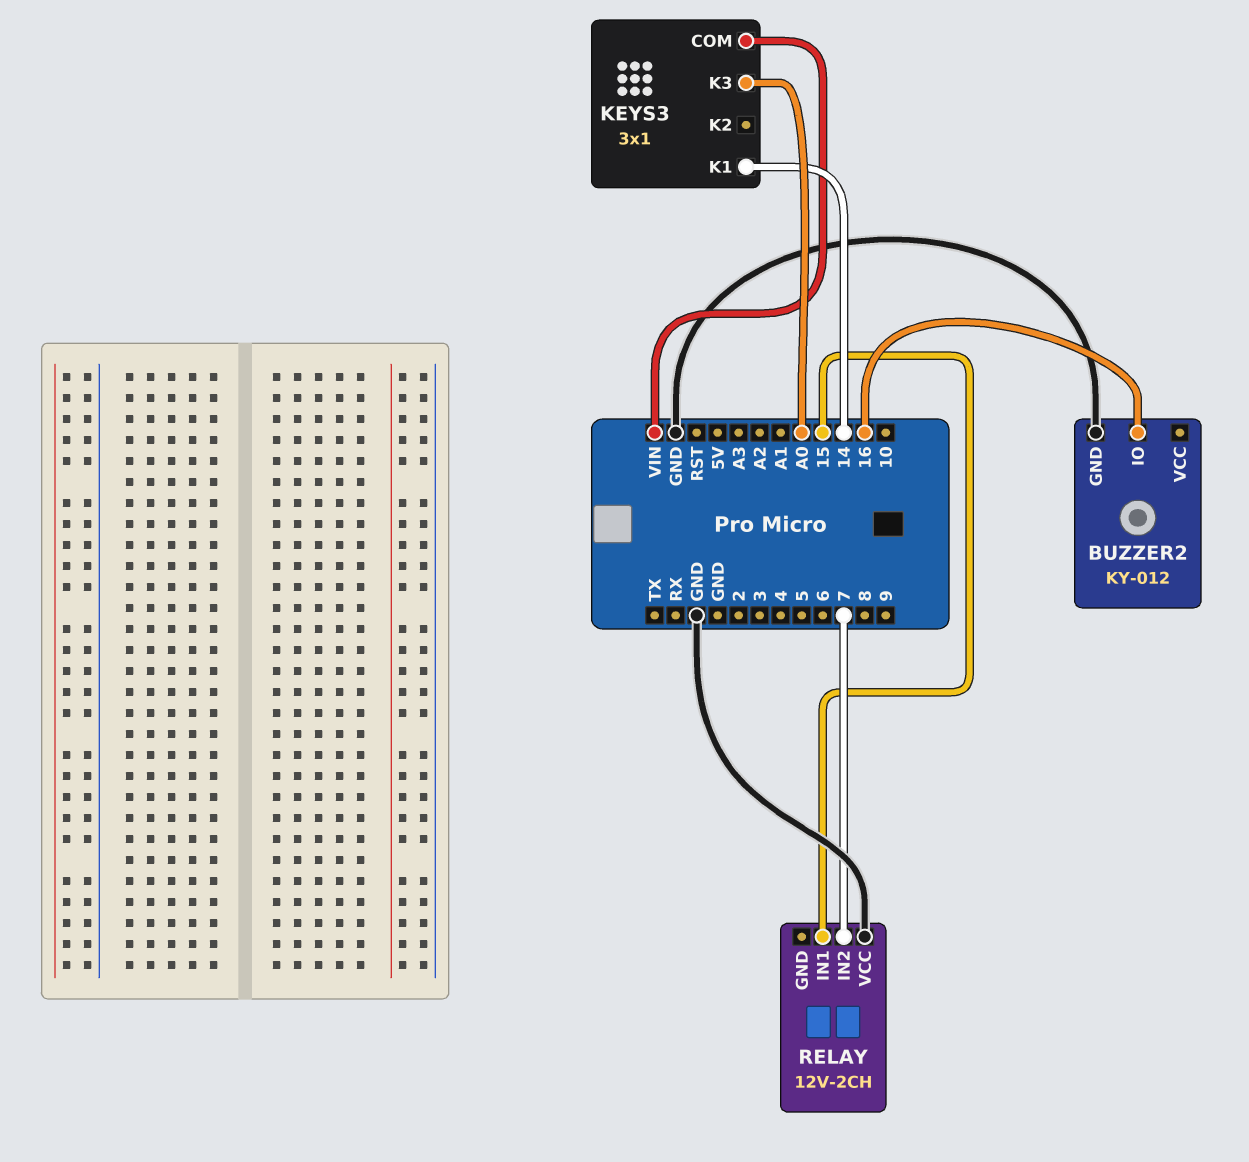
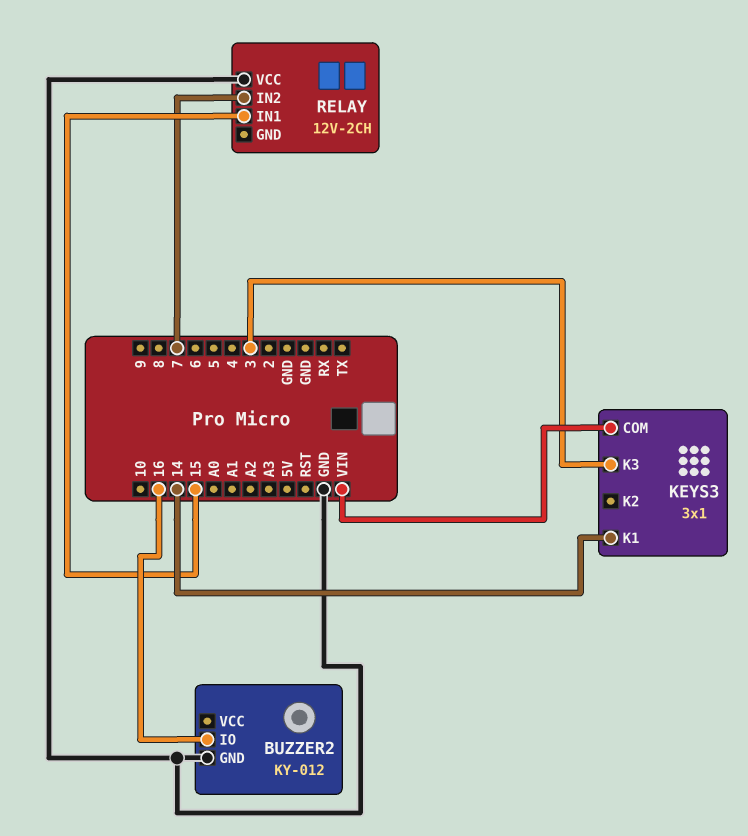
KEYS3 pin K3: A0 -> 3

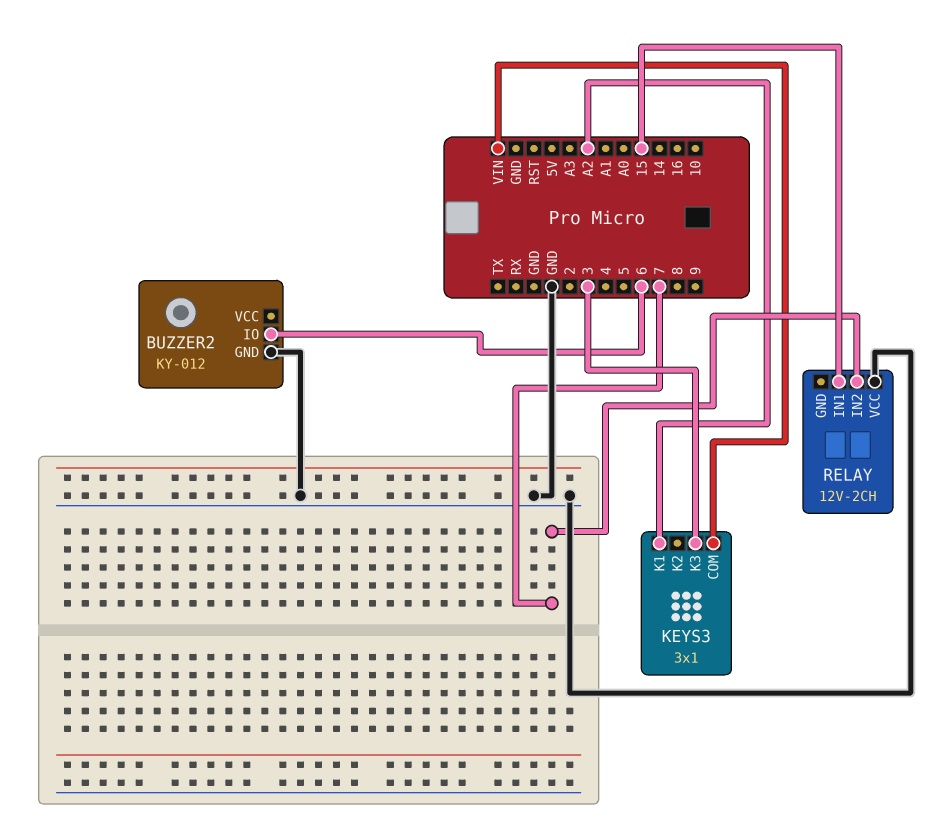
BUZZER2 pin IO: 16 -> 6
KEYS3 pin K1: 14 -> A2

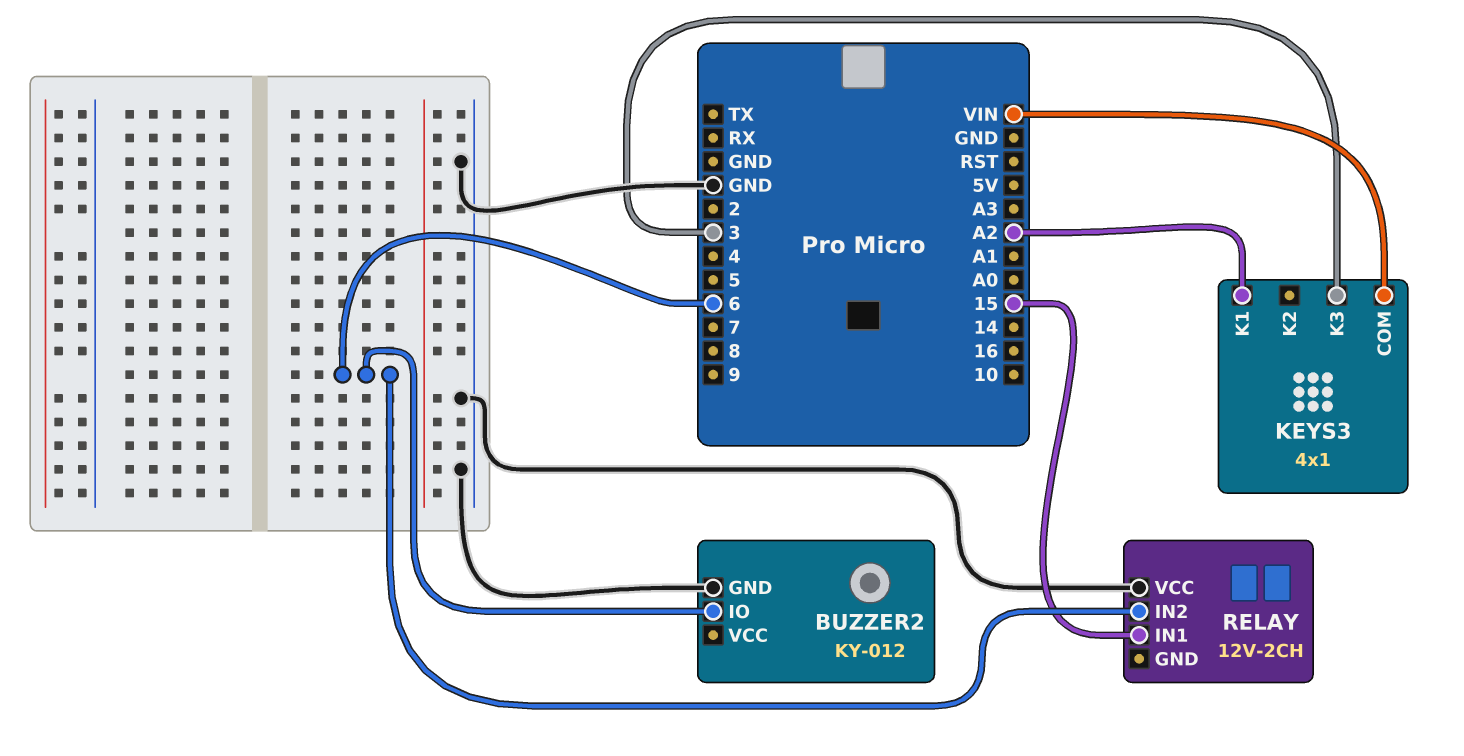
KEYS3: 3x1 -> 4x1
RELAY pin IN2: 7 -> 6

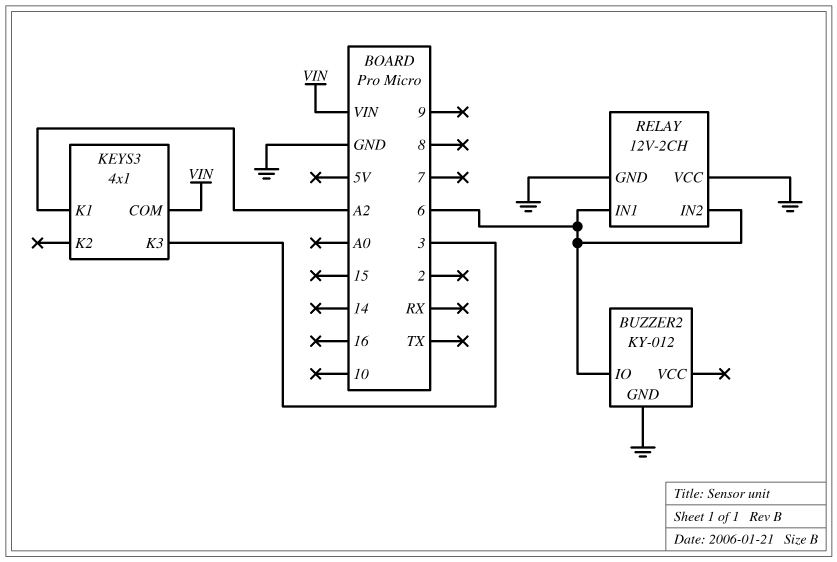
RELAY pin GND: none -> GND
RELAY pin IN1: 15 -> 6

